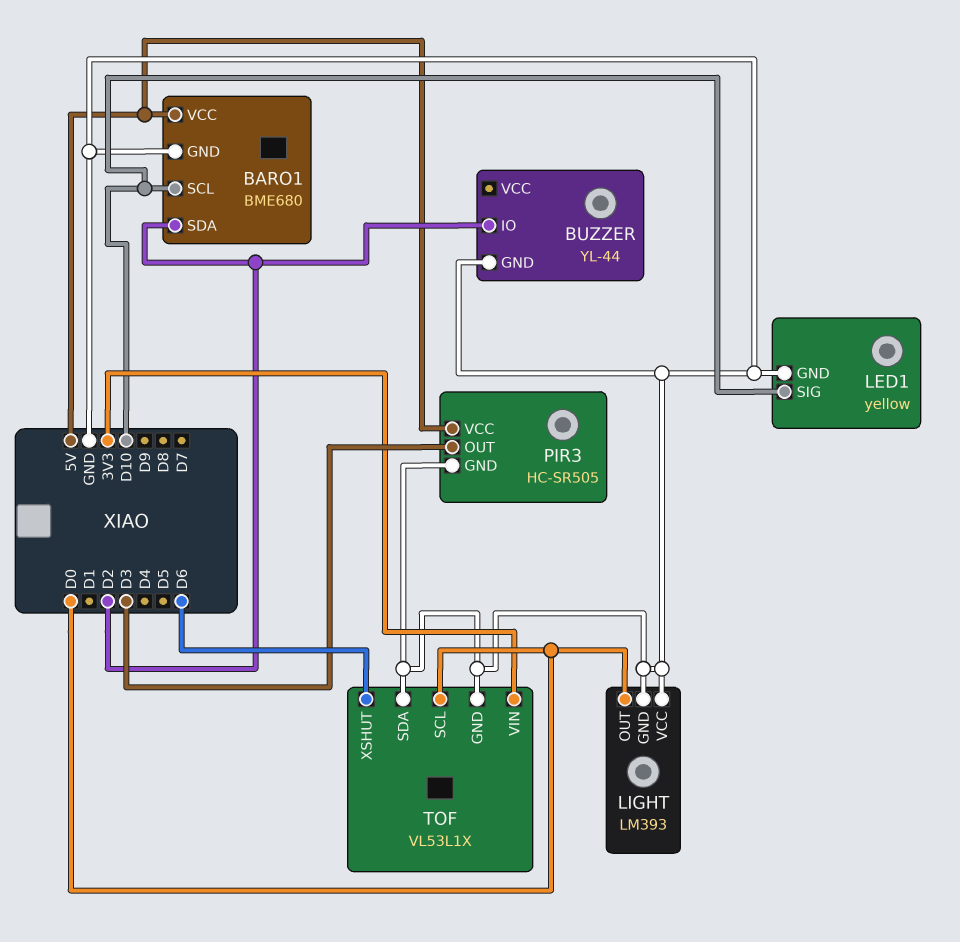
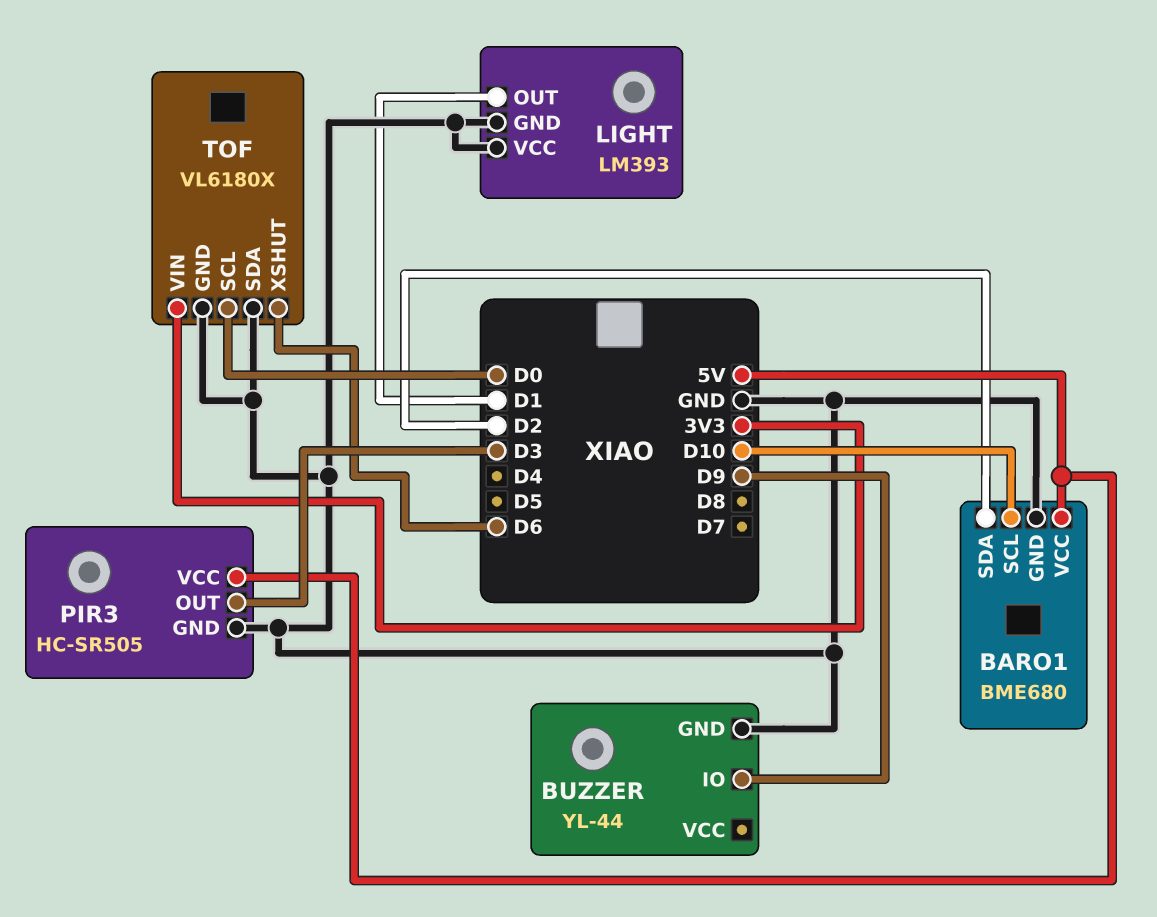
BUZZER pin IO: D2 -> D9
LED1: yellow -> none
LED1 pin GND: GND -> none
LED1 pin SIG: D10 -> none
LIGHT pin OUT: D0 -> D1
TOF: VL53L1X -> VL6180X

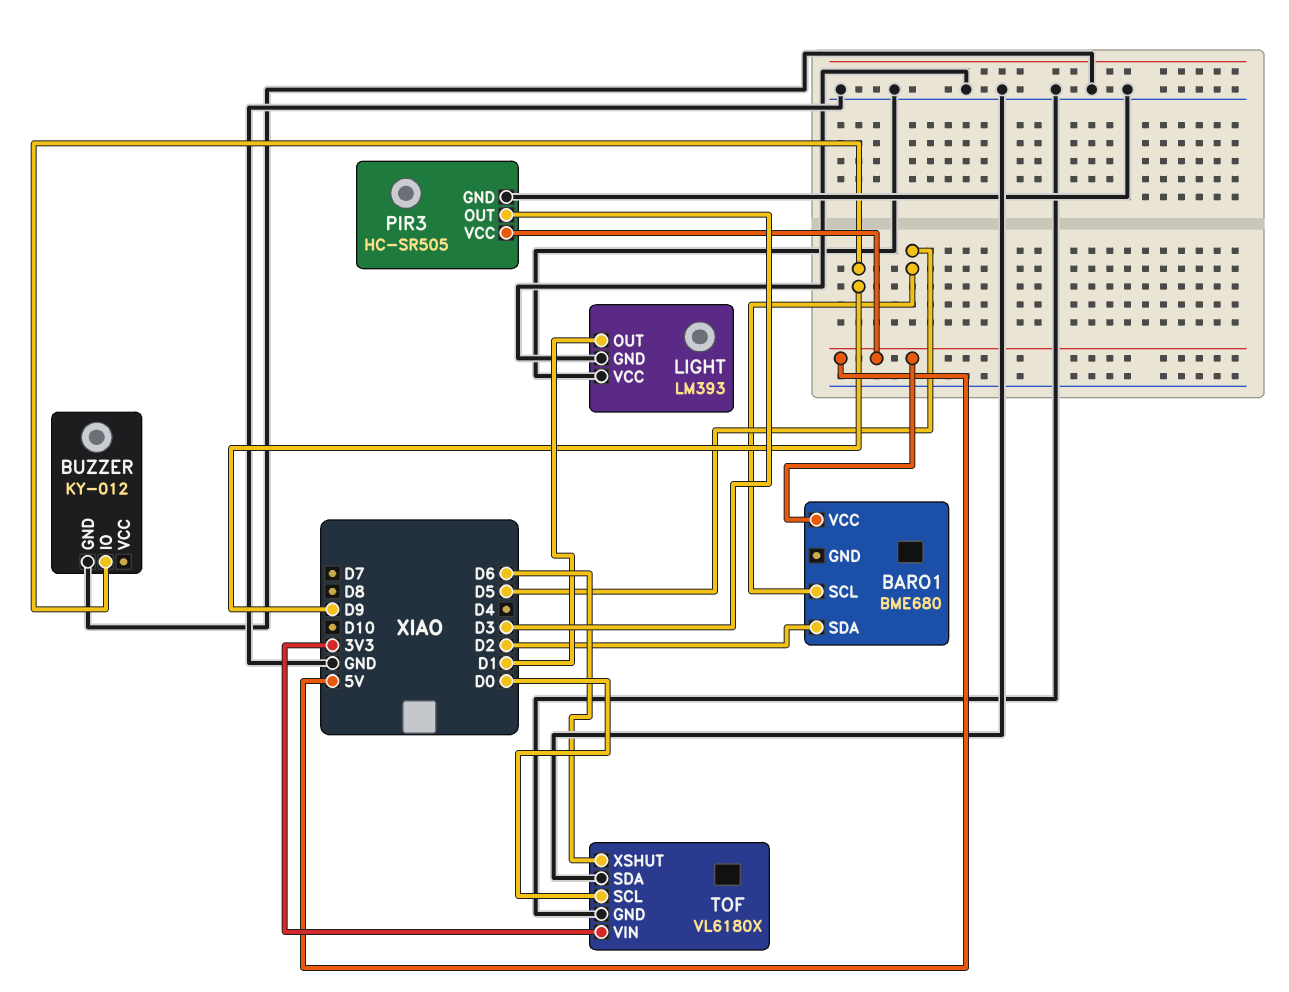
BARO1 pin GND: GND -> none
BARO1 pin SCL: D10 -> D5
BUZZER: YL-44 -> KY-012

